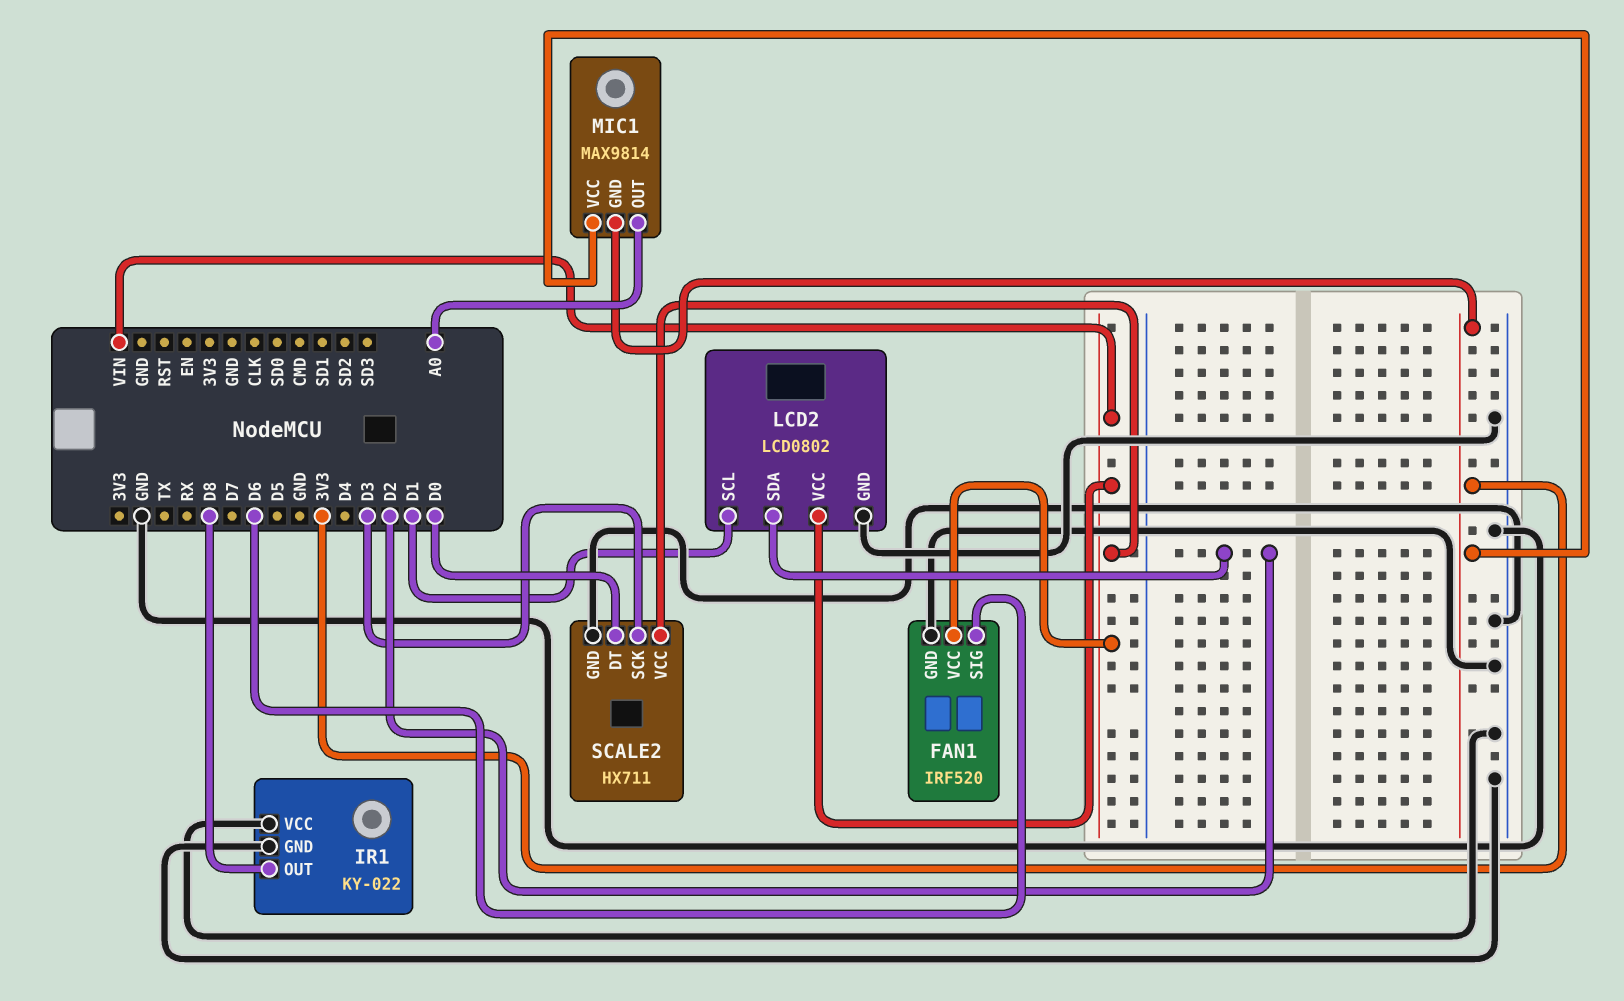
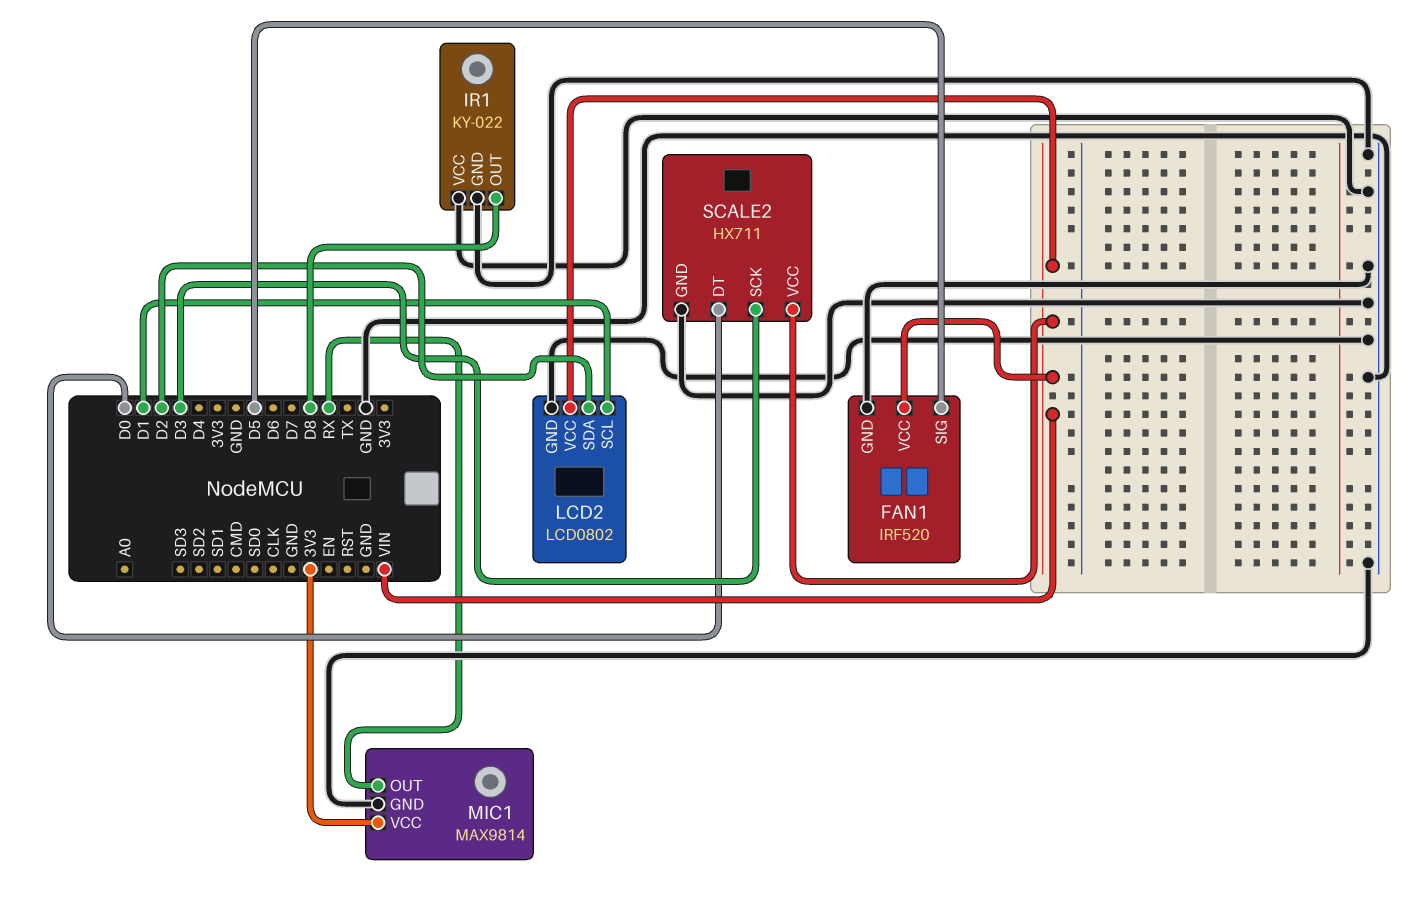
FAN1 pin SIG: D6 -> D5
MIC1 pin GND: 3V3 -> GND
MIC1 pin OUT: A0 -> RX

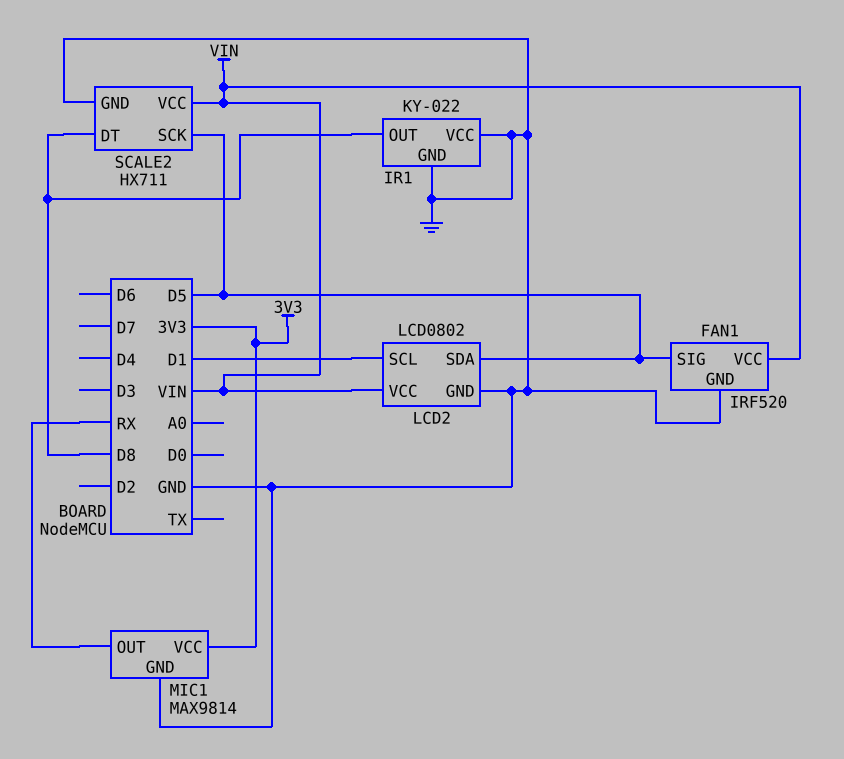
LCD2 pin SDA: D2 -> D5
SCALE2 pin DT: D0 -> D8
SCALE2 pin SCK: D3 -> D5

